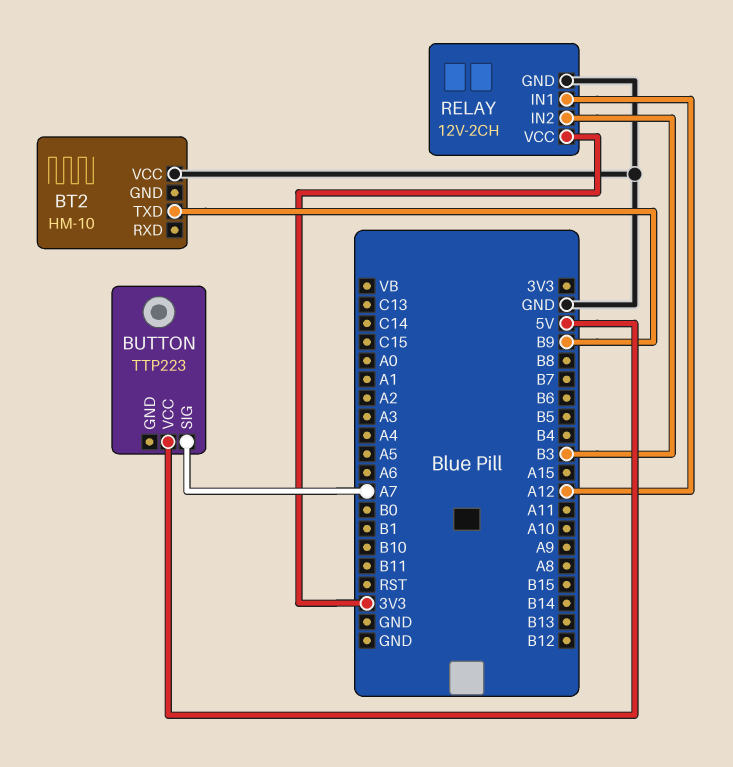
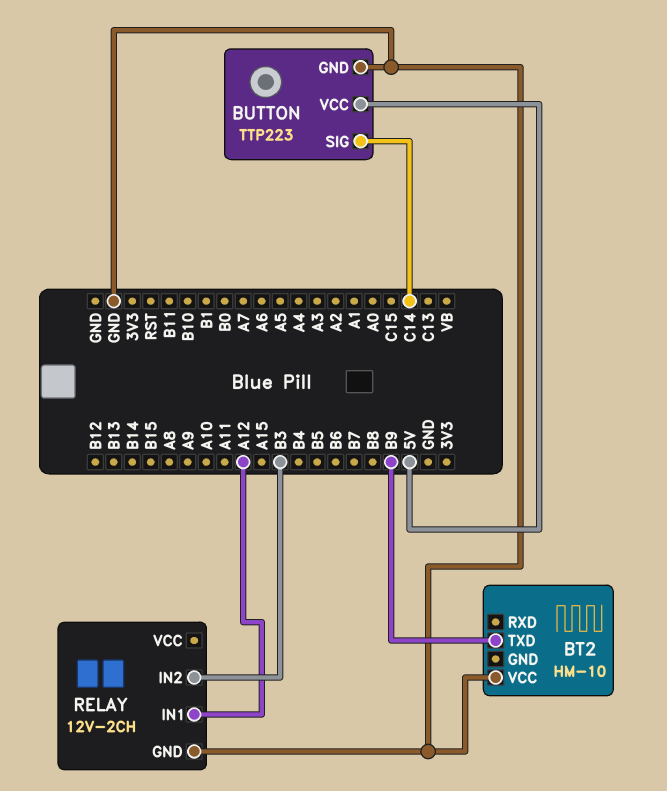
BUTTON pin GND: none -> GND
BUTTON pin SIG: A7 -> C14
RELAY pin VCC: 3V3 -> none

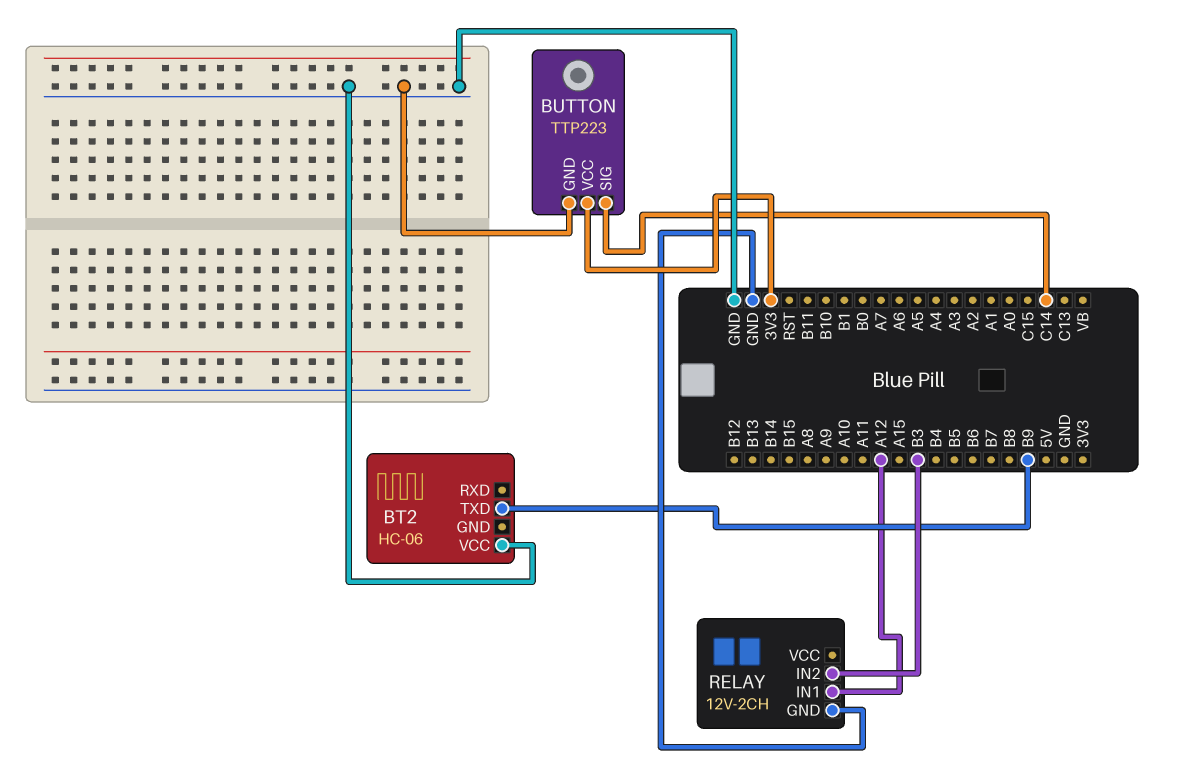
BT2: HM-10 -> HC-06
BUTTON pin VCC: 5V -> 3V3

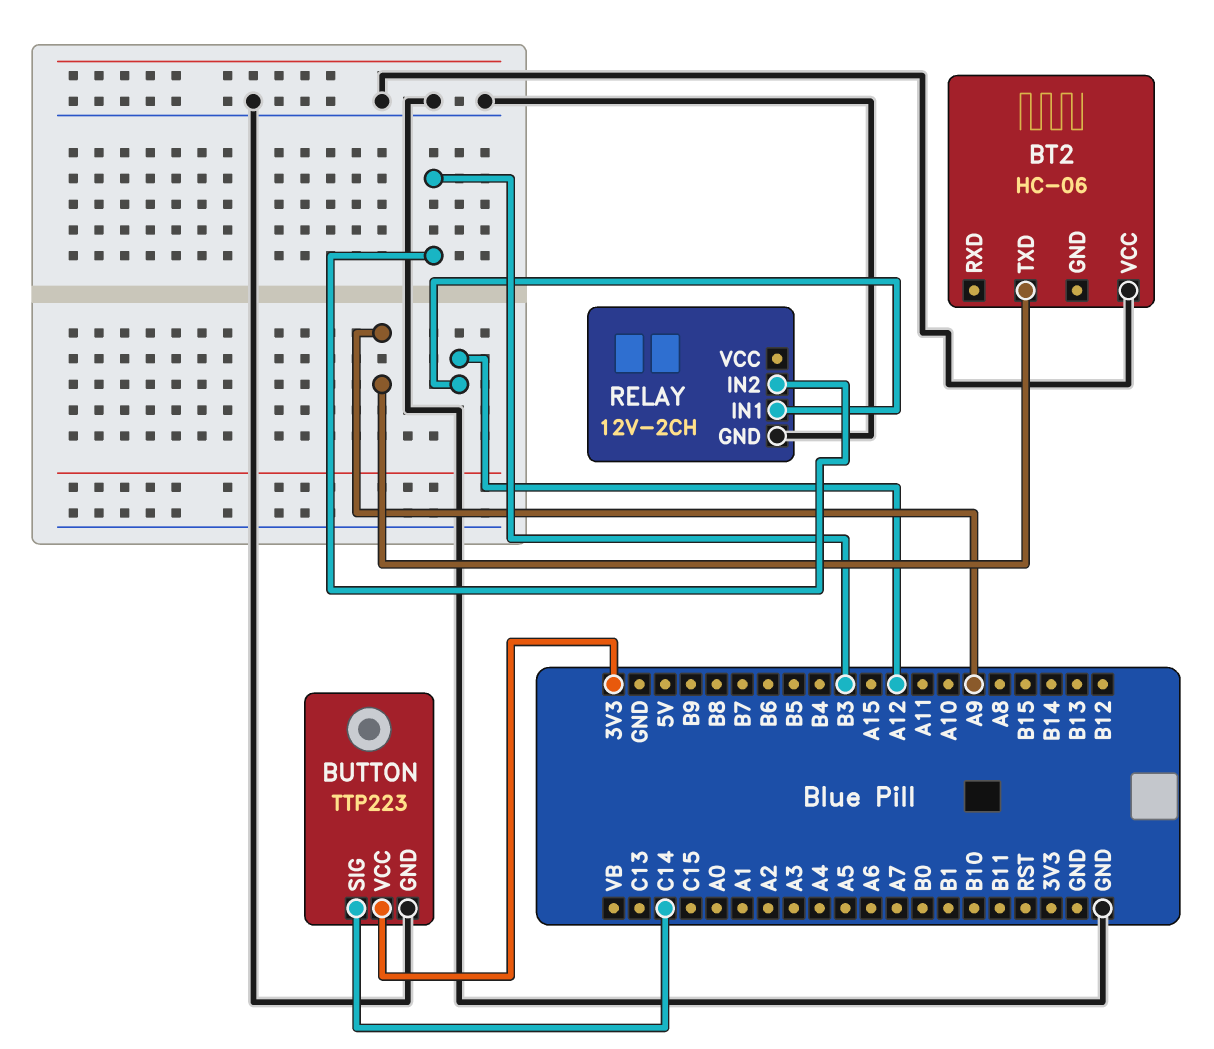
BT2 pin TXD: B9 -> A9

